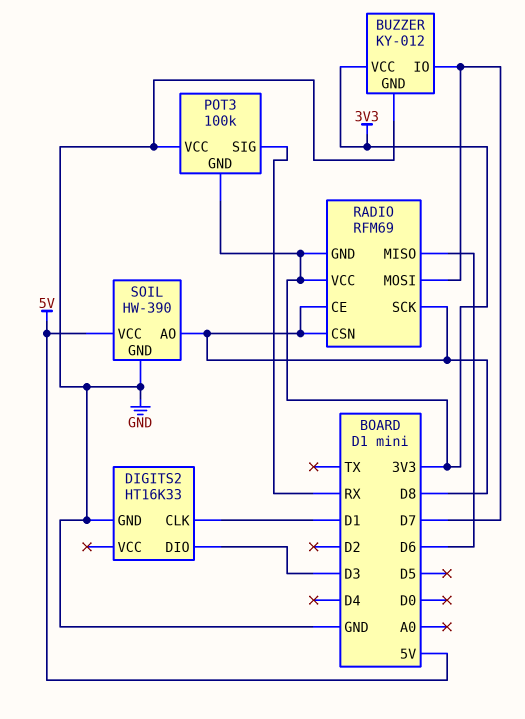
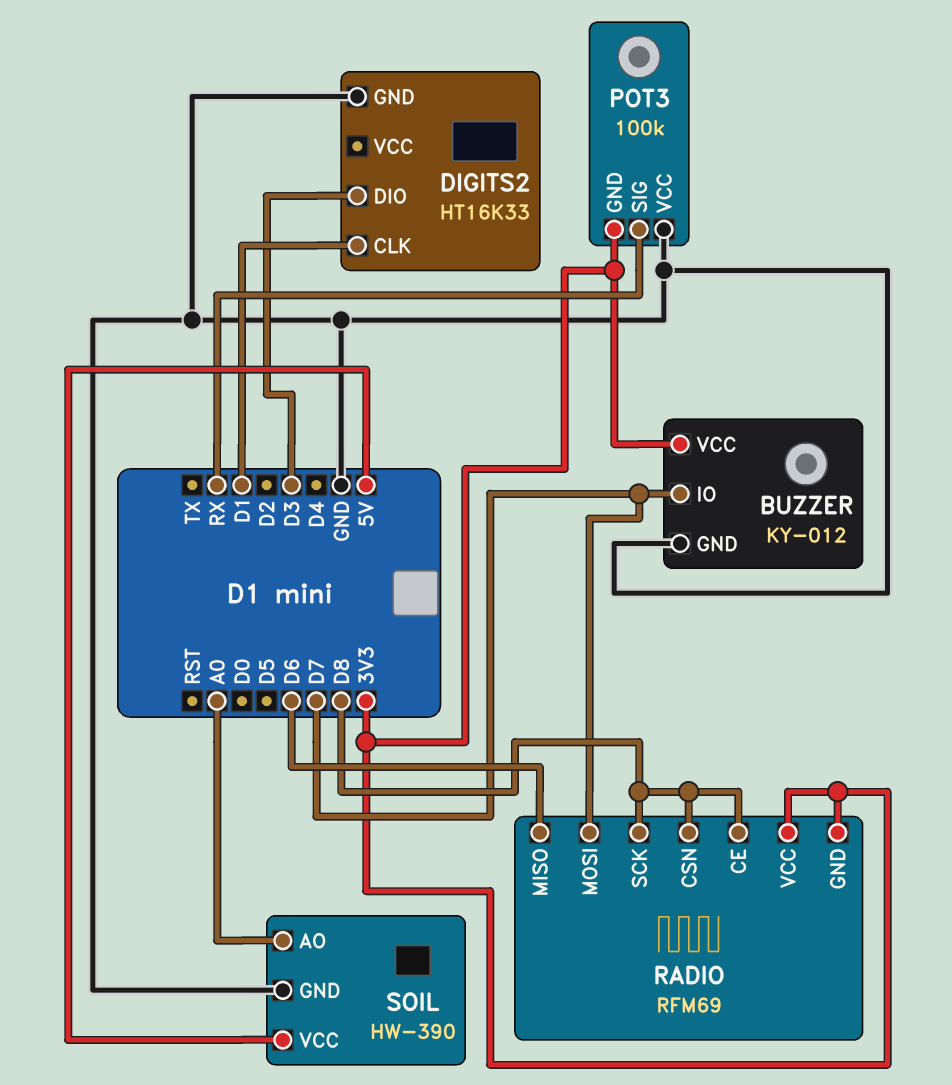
SOIL pin AO: D8 -> A0

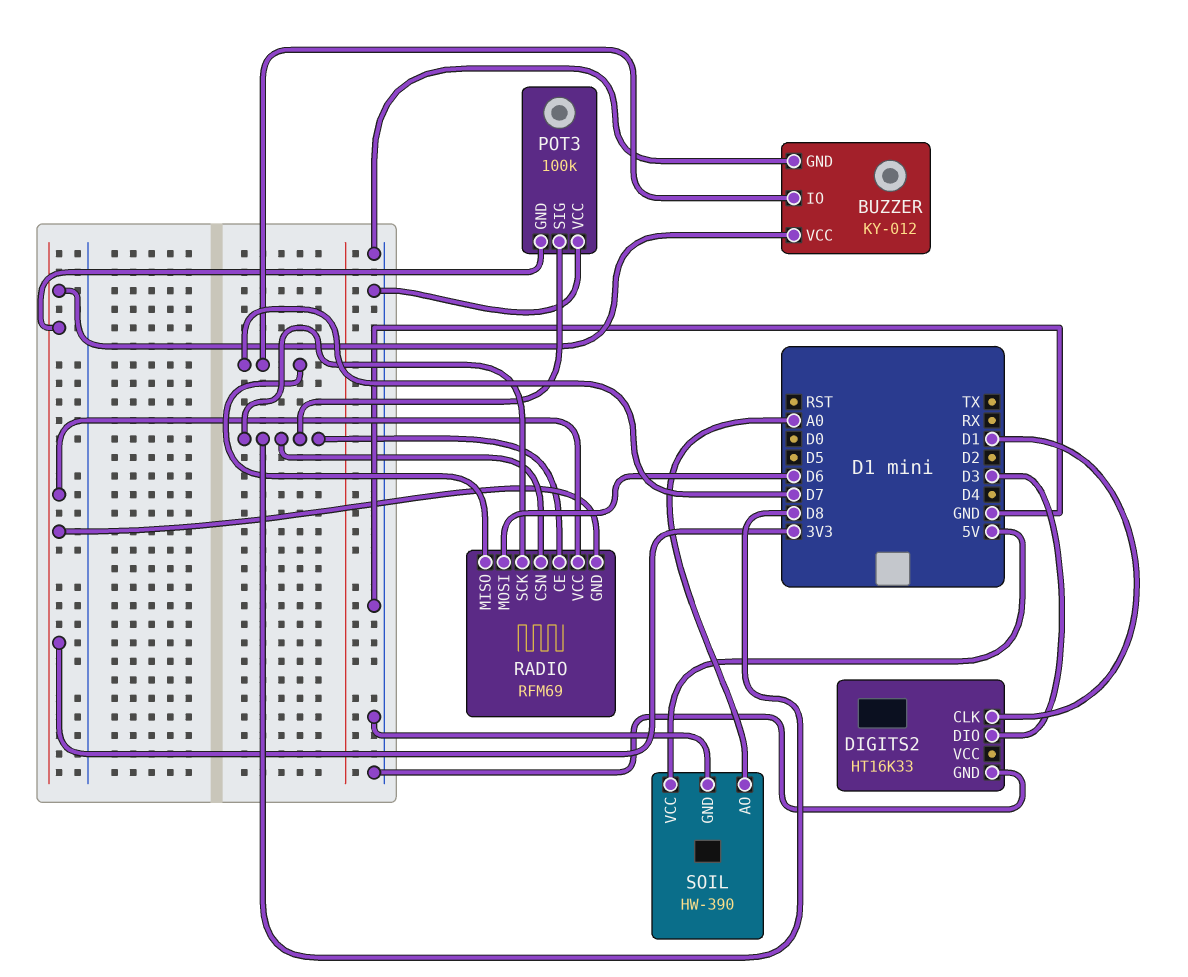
POT3 pin SIG: RX -> D8
RADIO pin MISO: D6 -> D7
RADIO pin MOSI: D7 -> D6

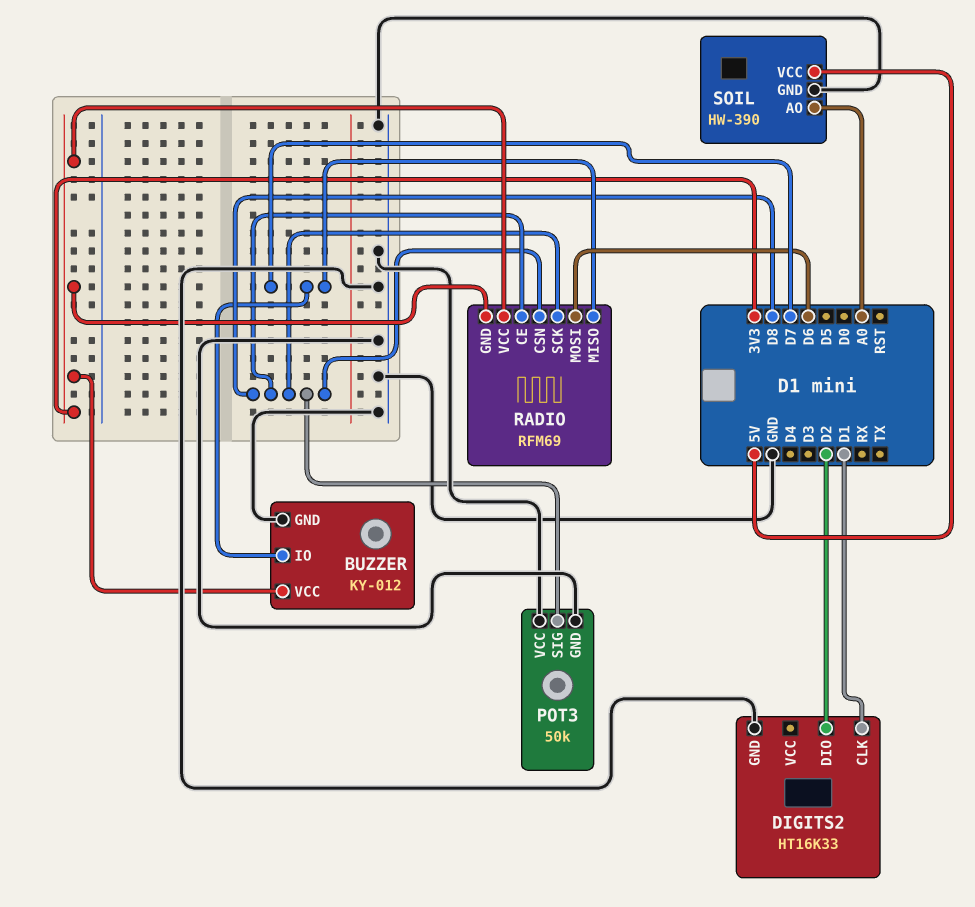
DIGITS2 pin DIO: D3 -> D2
POT3: 100k -> 50k
POT3 pin GND: 3V3 -> GND

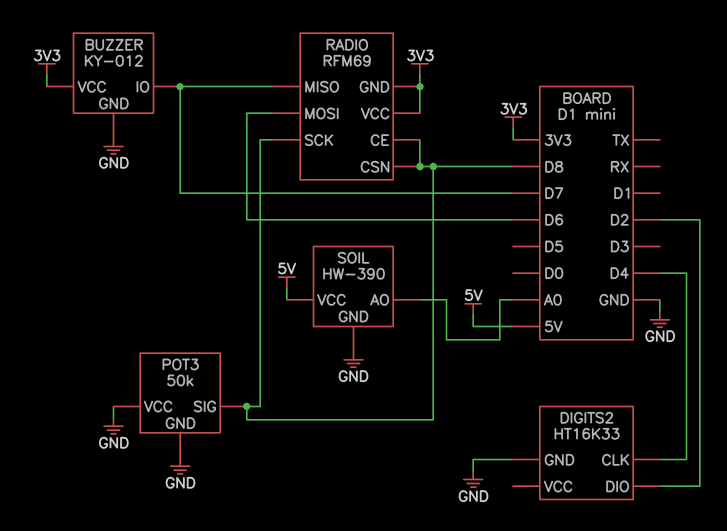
DIGITS2 pin CLK: D1 -> D4

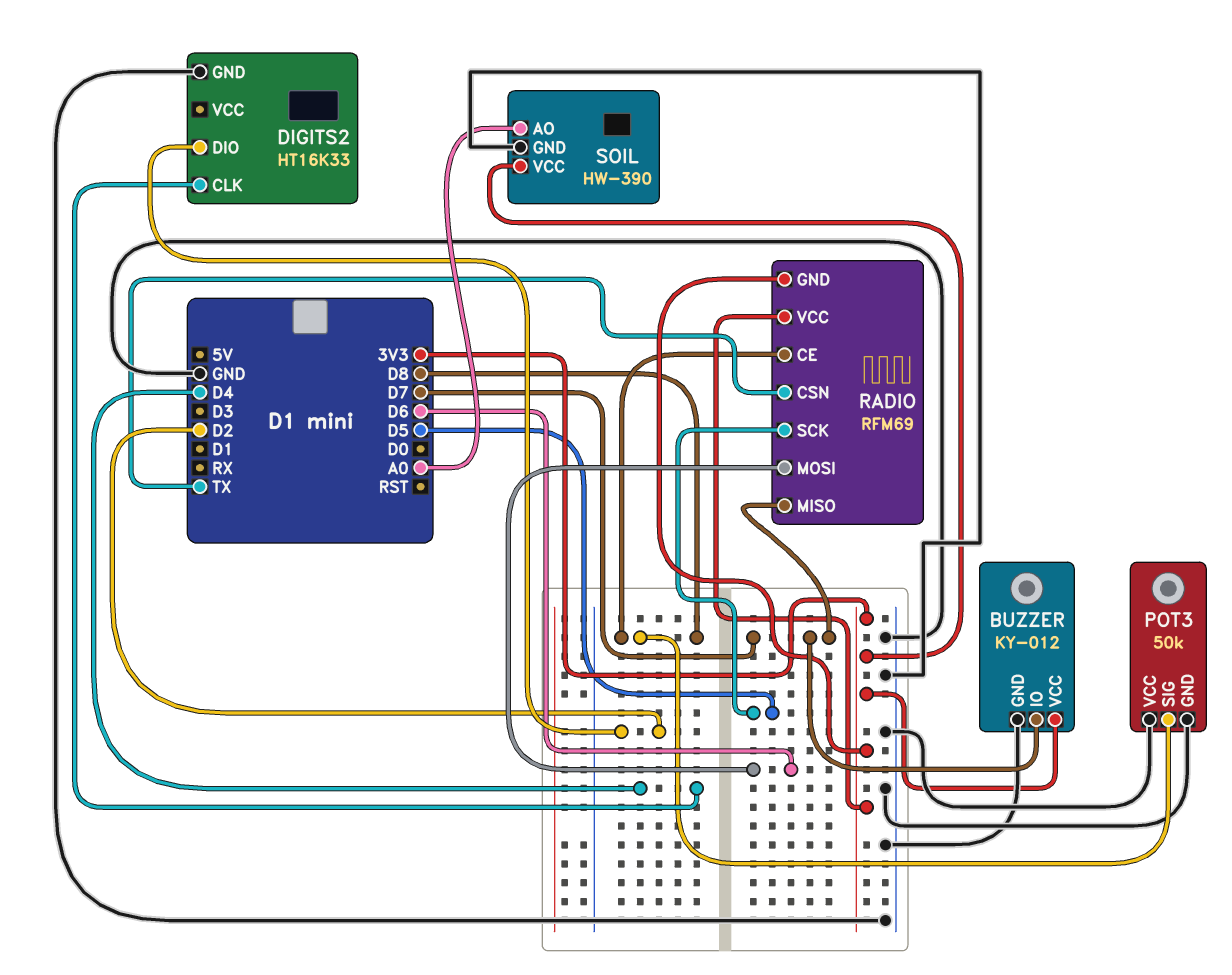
RADIO pin CSN: D8 -> TX
RADIO pin SCK: D8 -> D5
SOIL pin VCC: 5V -> 3V3

